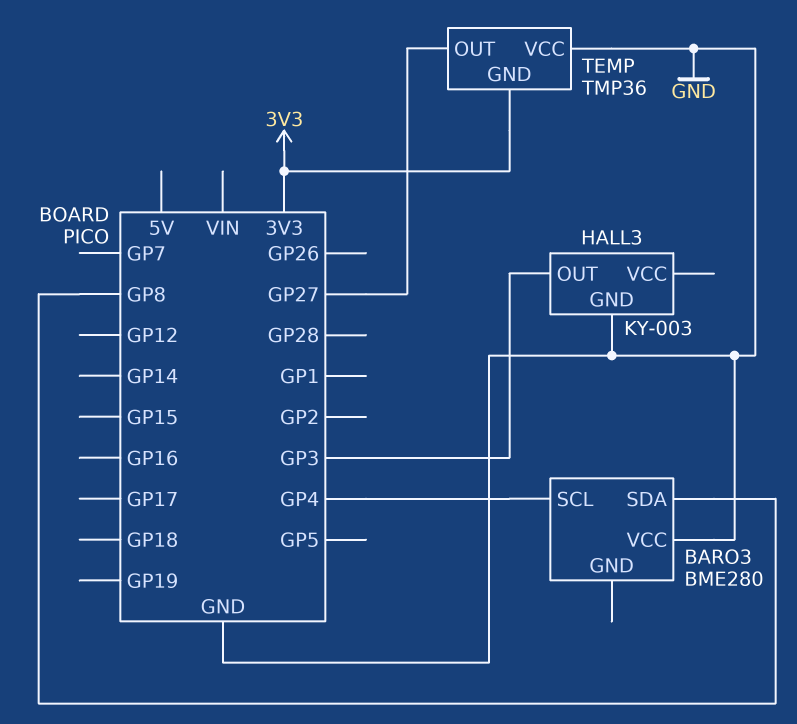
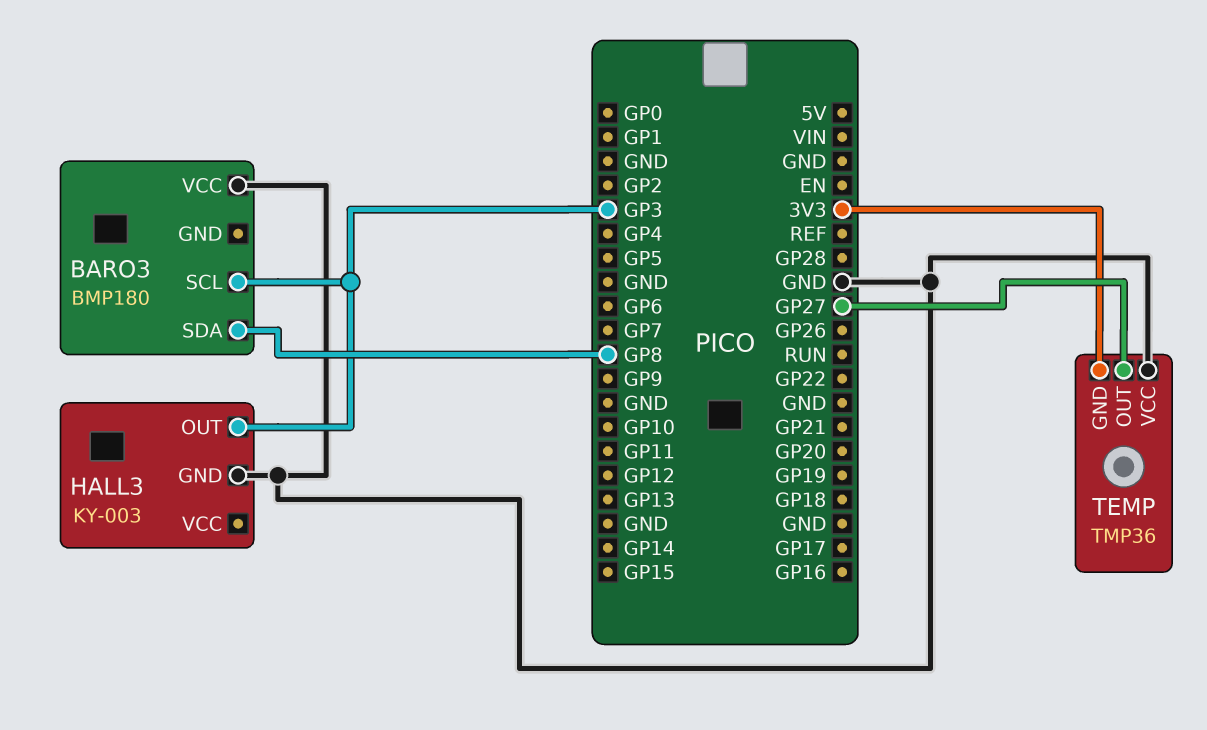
BARO3: BME280 -> BMP180
BARO3 pin SCL: GP4 -> GP3

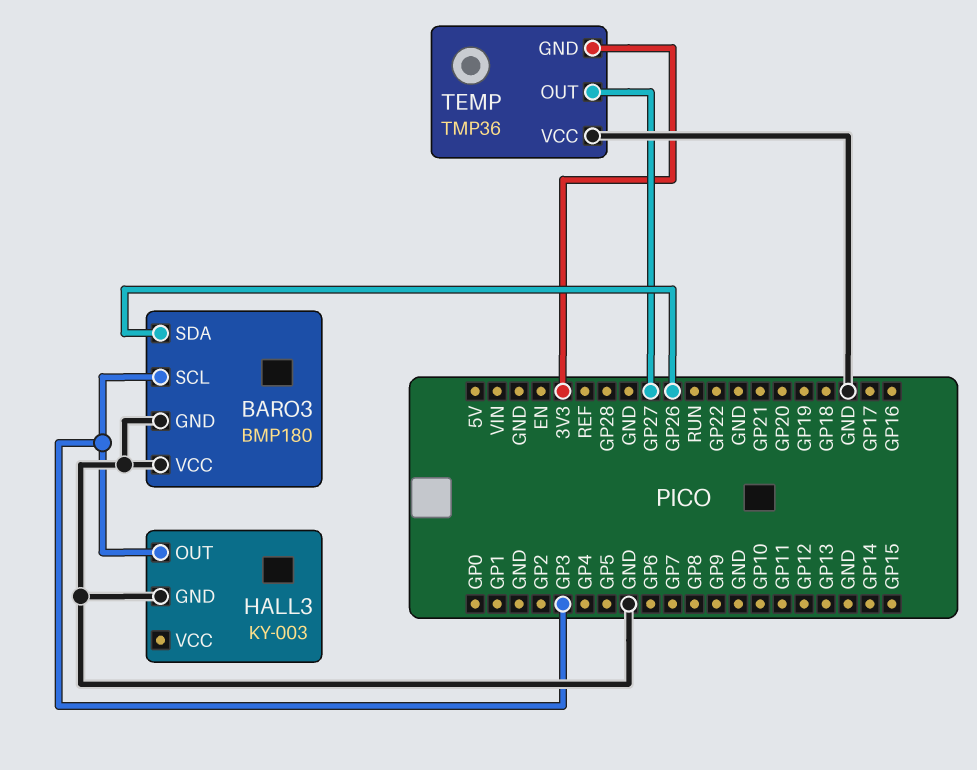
BARO3 pin GND: none -> GND
BARO3 pin SDA: GP8 -> GP26

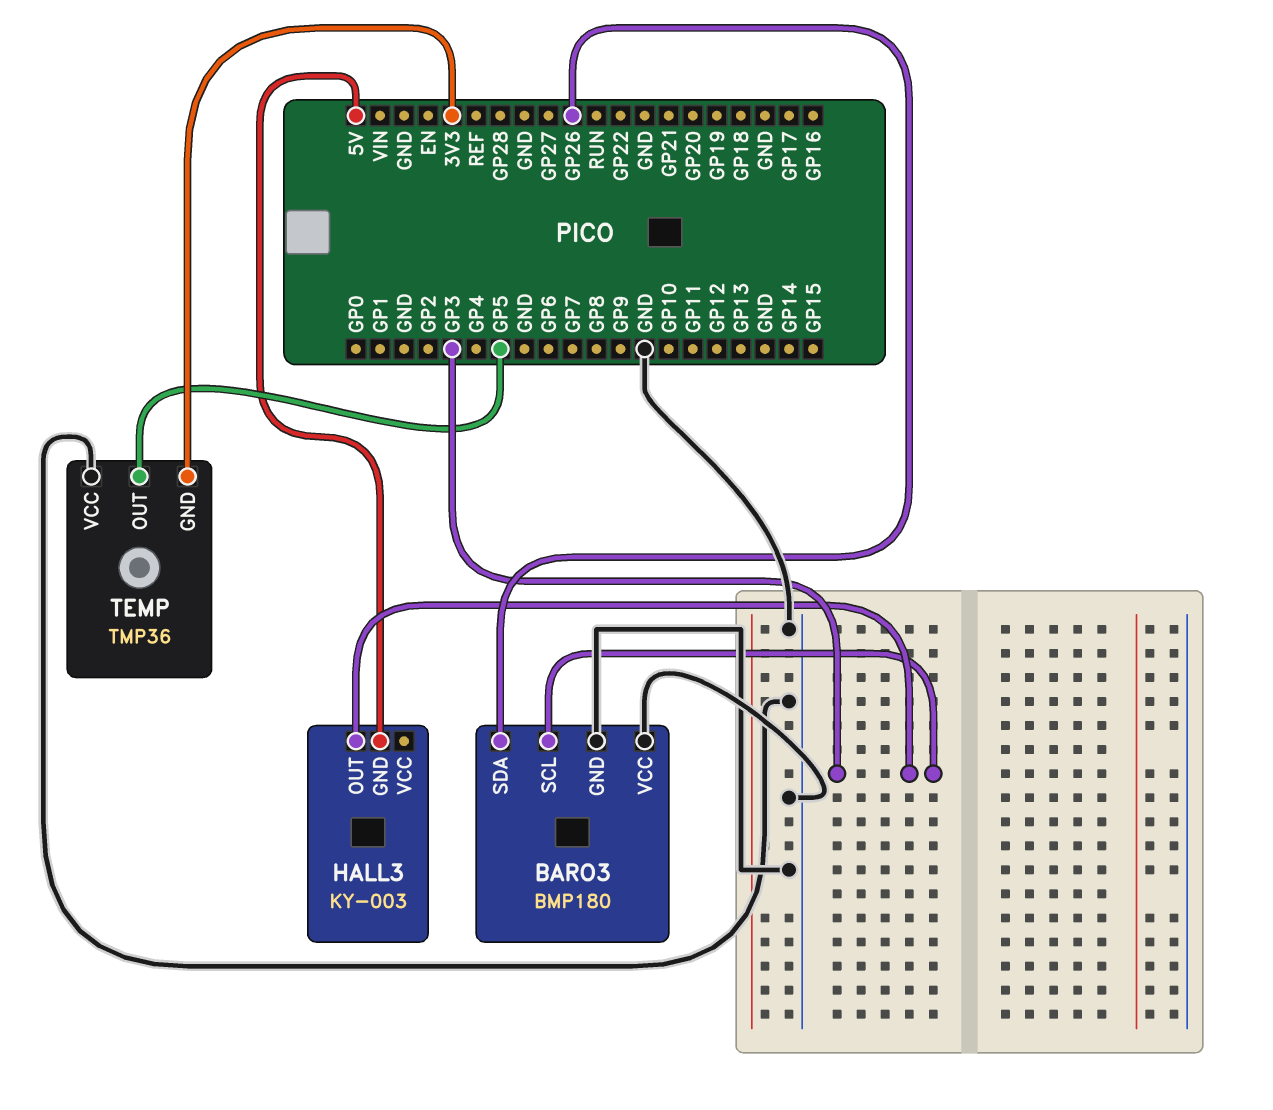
HALL3 pin GND: GND -> 5V
TEMP pin OUT: GP27 -> GP5

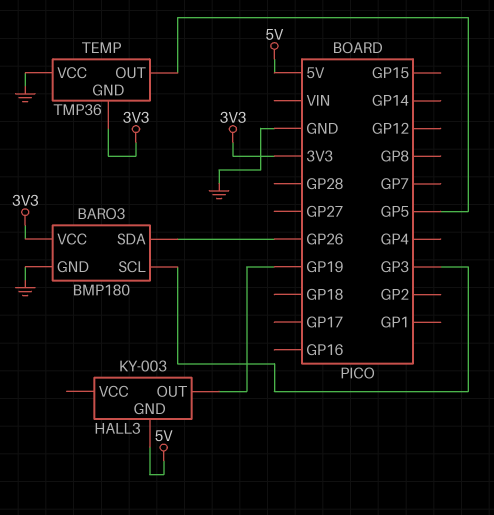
BARO3 pin VCC: GND -> 3V3
HALL3 pin OUT: GP3 -> GP19

